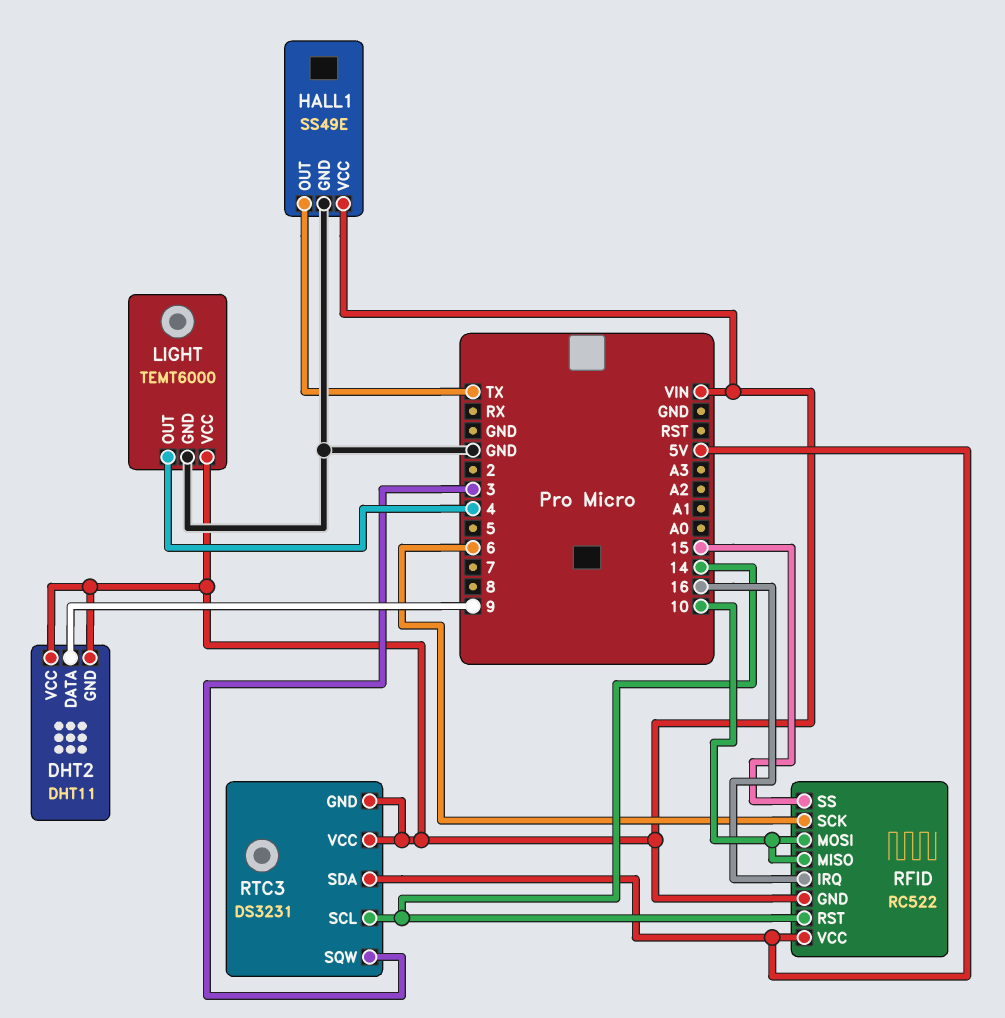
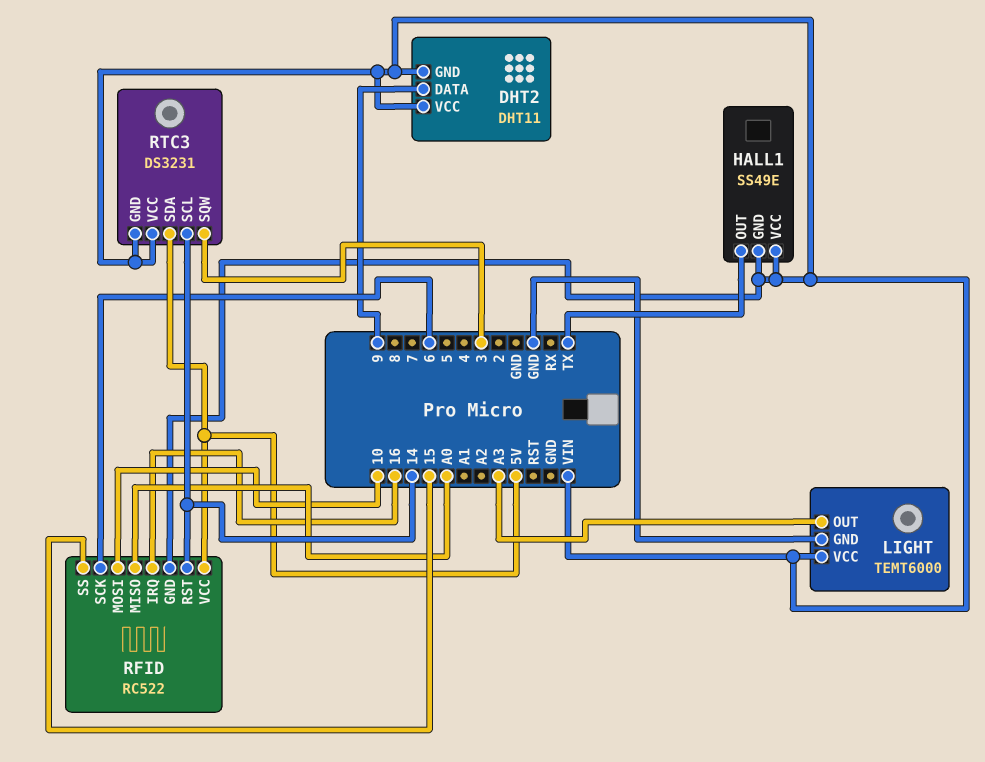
HALL1 pin GND: GND -> VIN
LIGHT pin OUT: 4 -> A3
RFID pin MISO: 10 -> A0

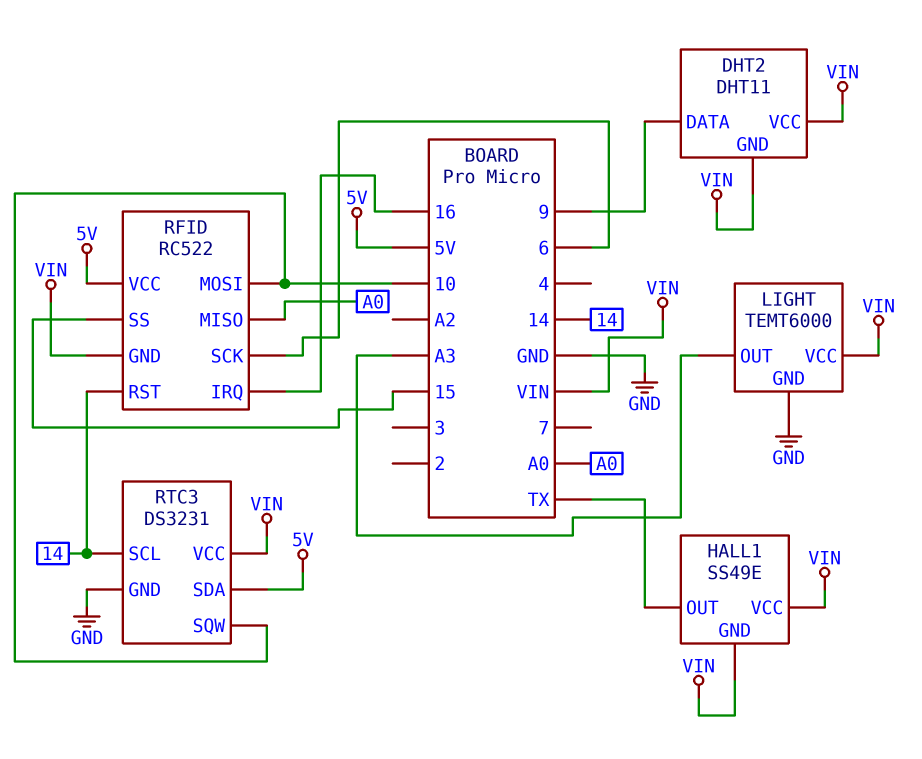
RTC3 pin GND: VIN -> GND
RTC3 pin SQW: 3 -> 10

